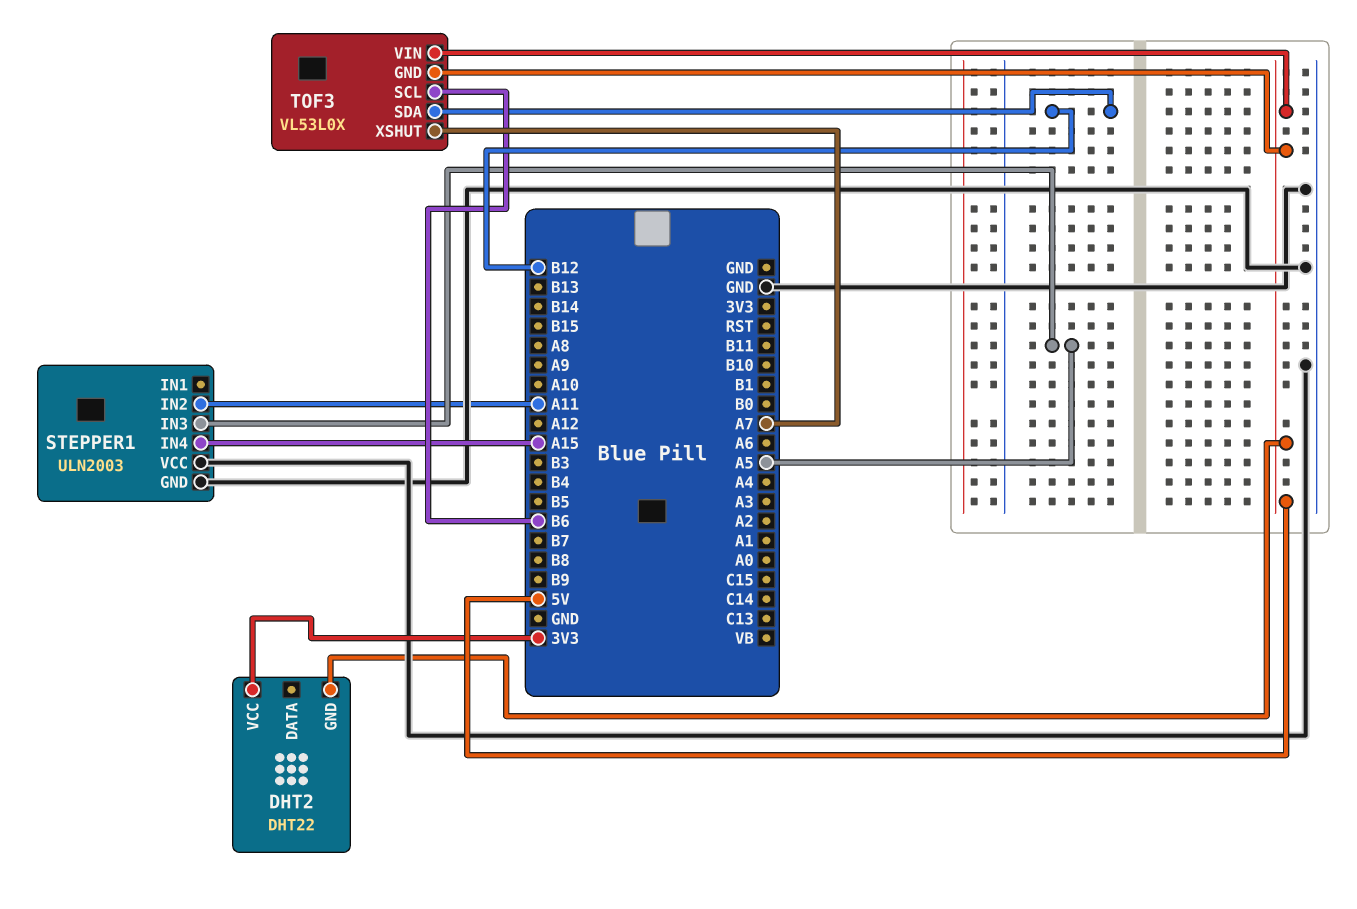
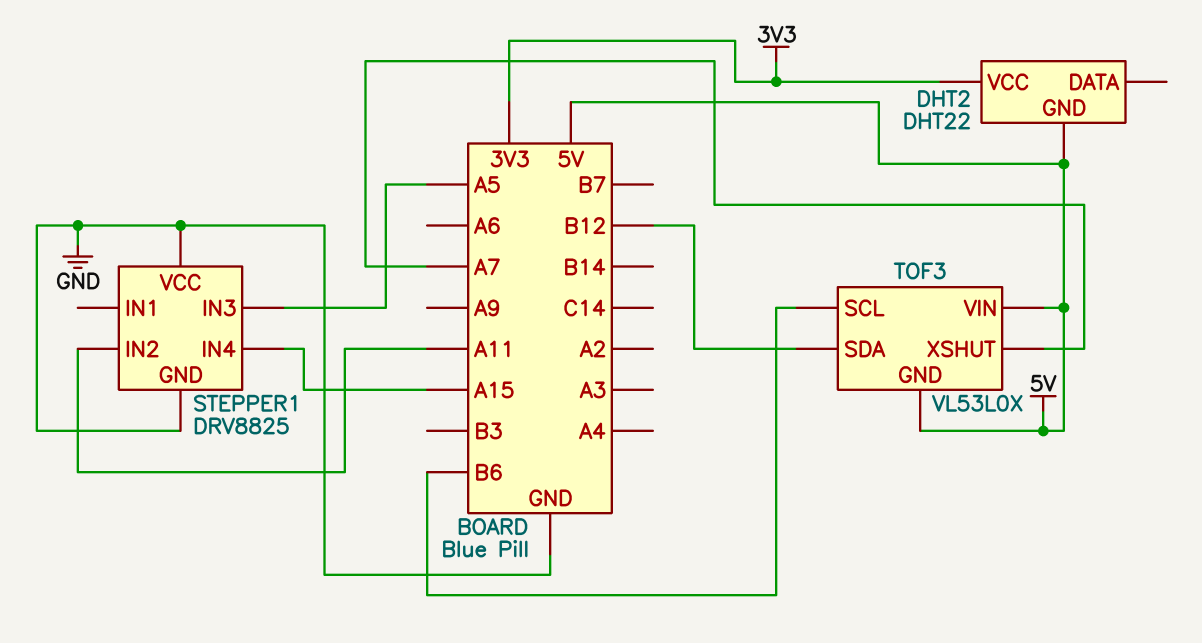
STEPPER1: ULN2003 -> DRV8825

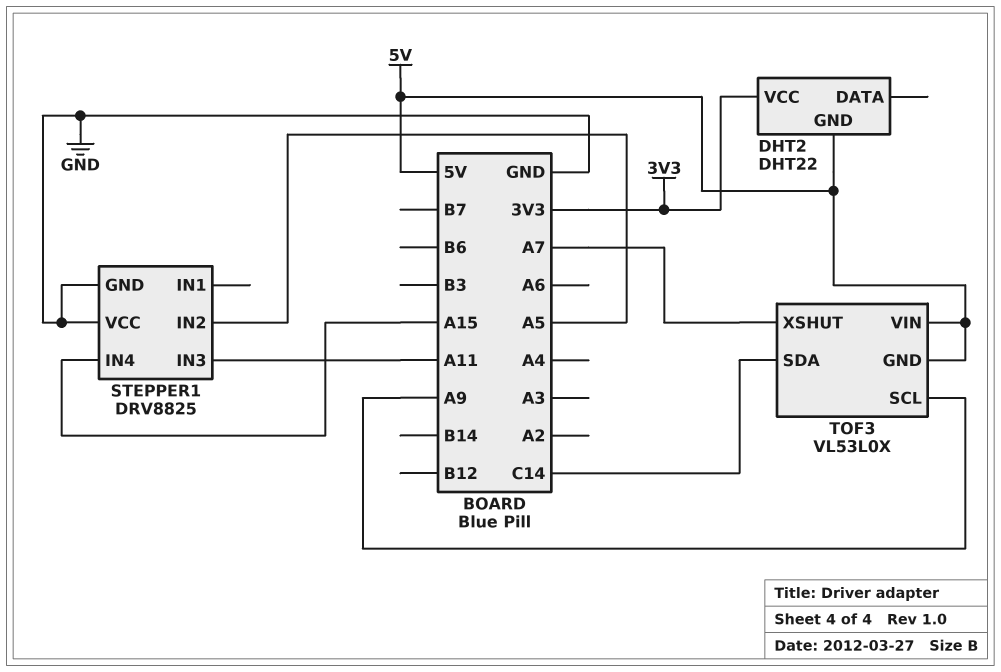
STEPPER1 pin IN2: A11 -> A5
STEPPER1 pin IN3: A5 -> A11
TOF3 pin SCL: B6 -> A9
TOF3 pin SDA: B12 -> C14

